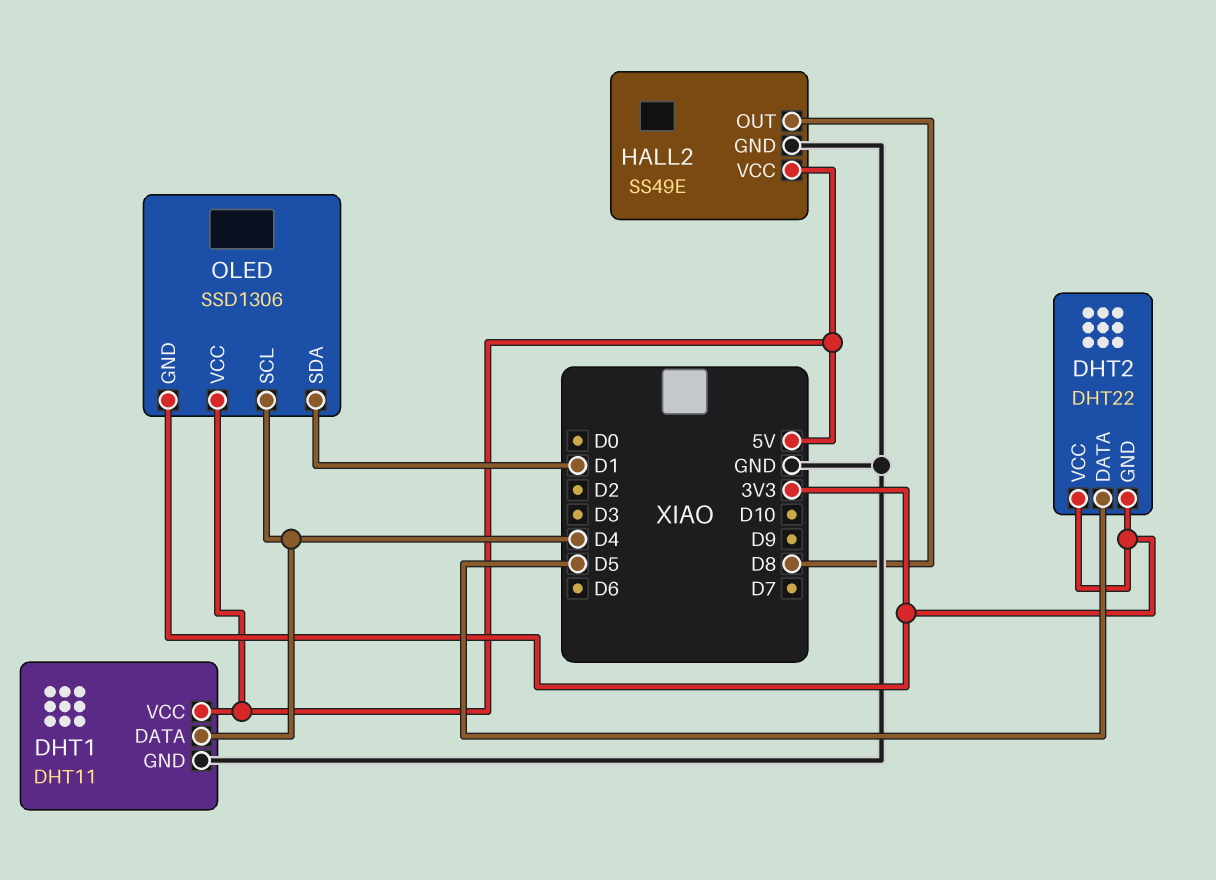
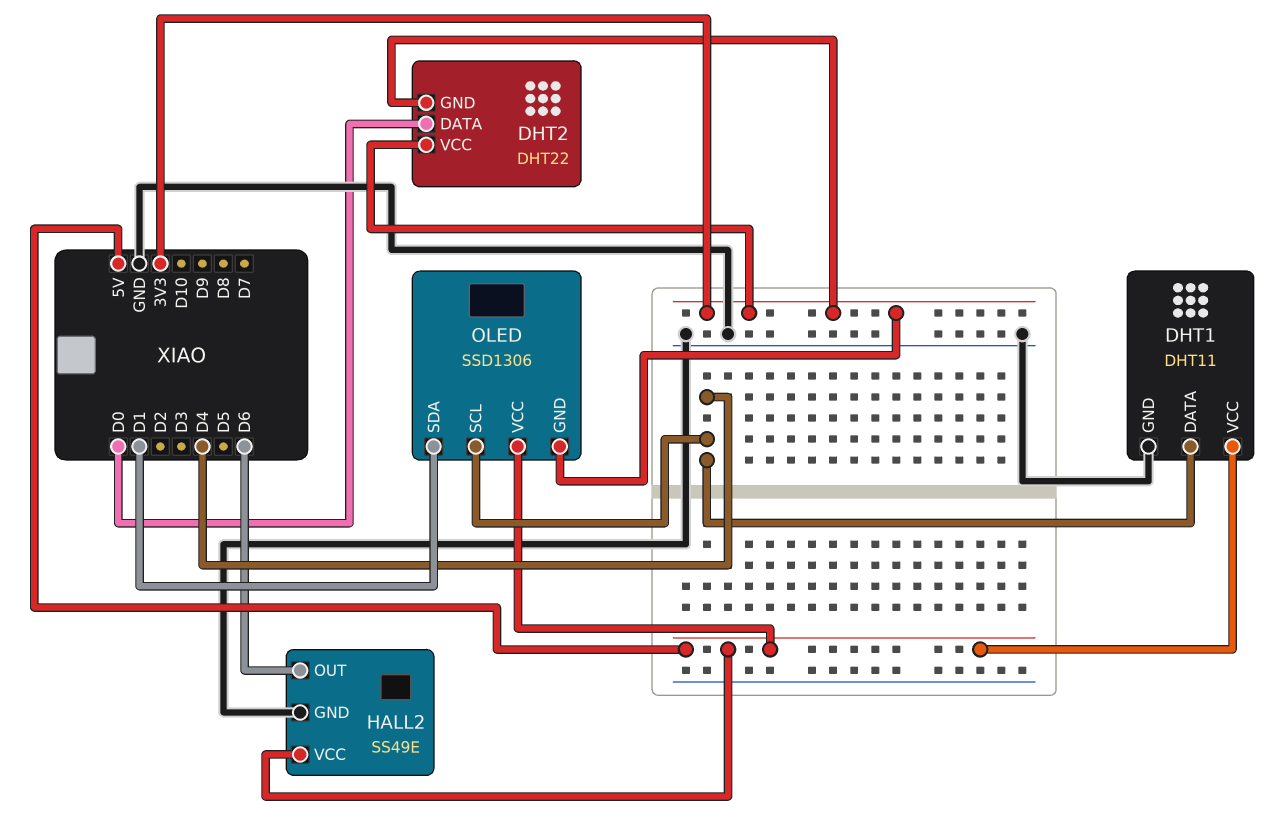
DHT2 pin DATA: D5 -> D0
HALL2 pin OUT: D8 -> D6

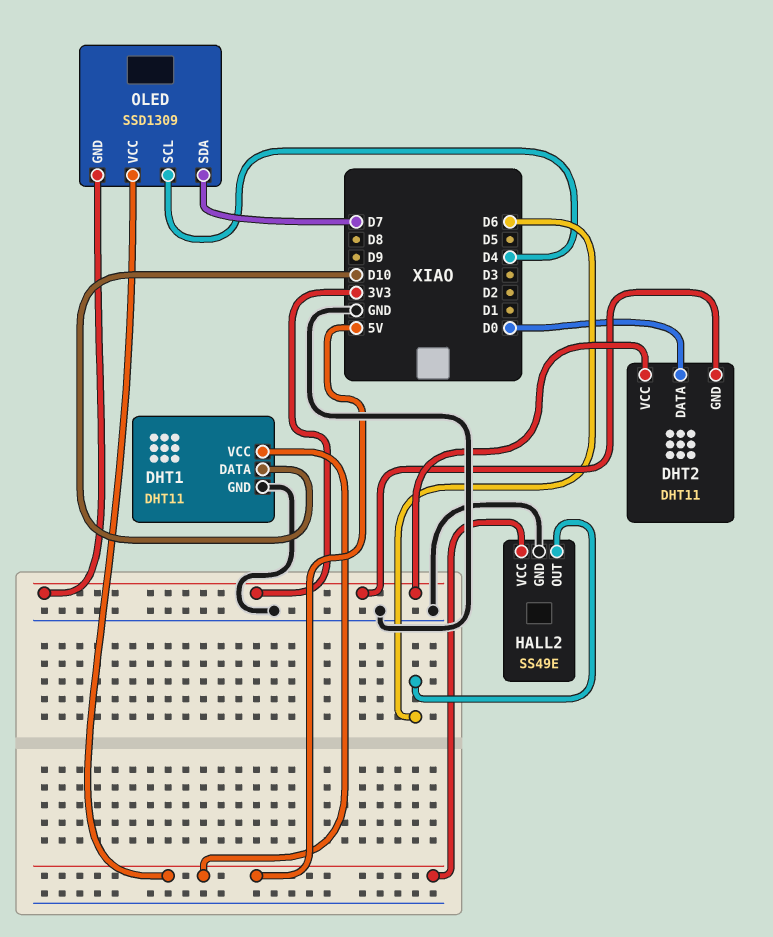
DHT1 pin DATA: D4 -> D10
DHT2: DHT22 -> DHT11
OLED: SSD1306 -> SSD1309
OLED pin SDA: D1 -> D7

